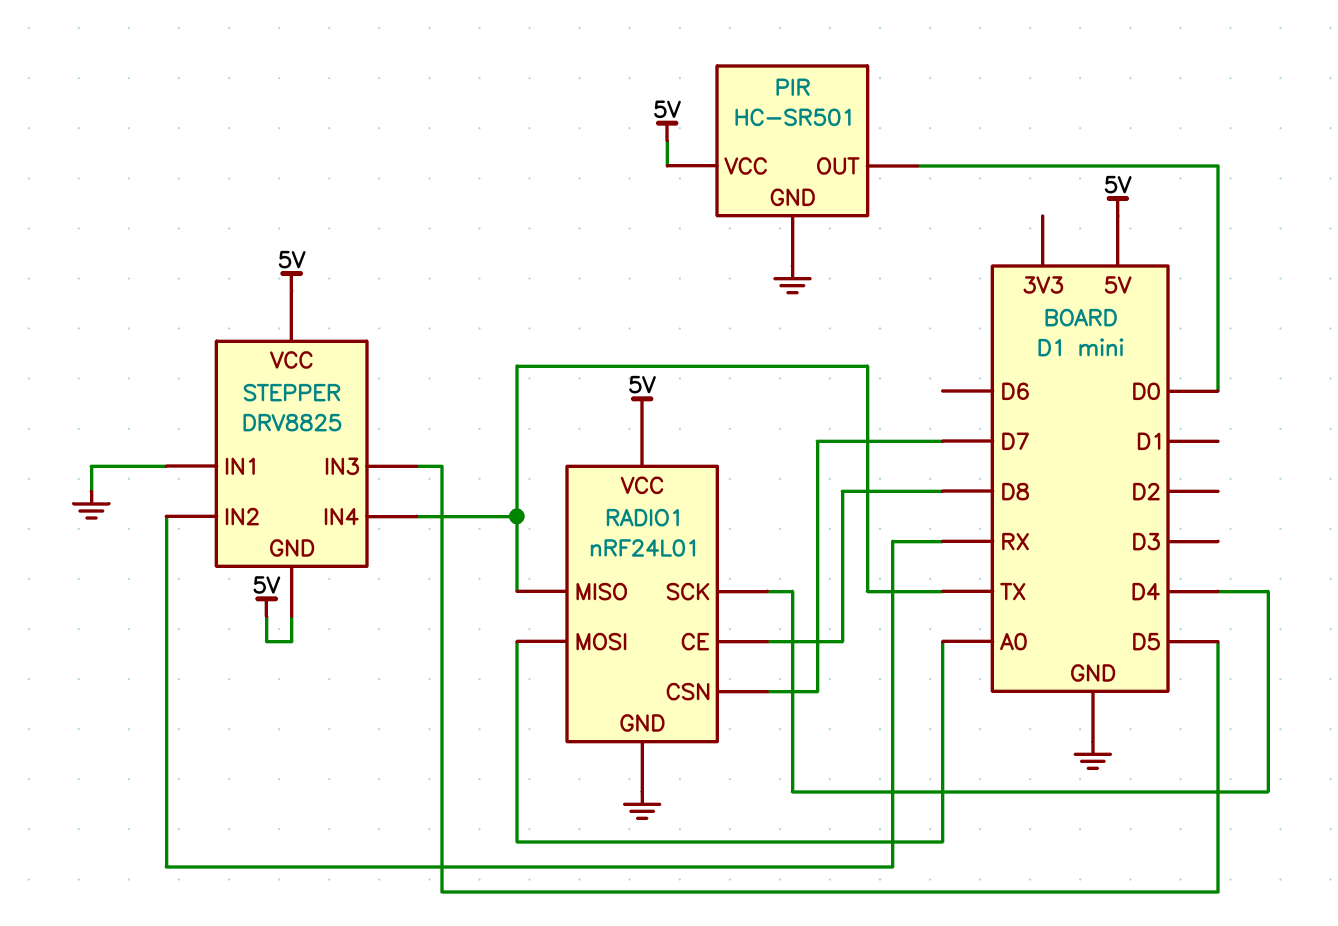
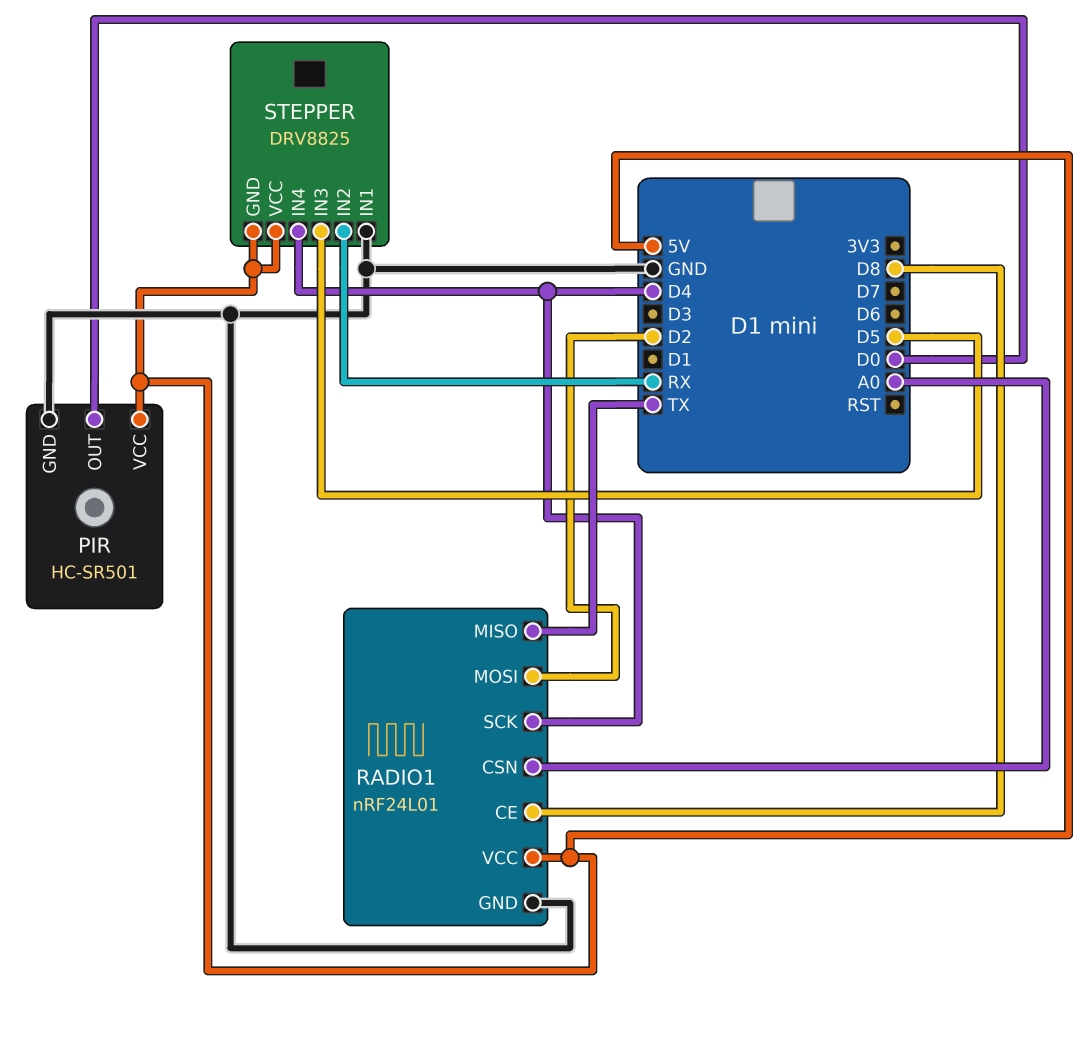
RADIO1 pin CSN: D7 -> A0
RADIO1 pin MOSI: A0 -> D2
STEPPER pin IN4: TX -> D4

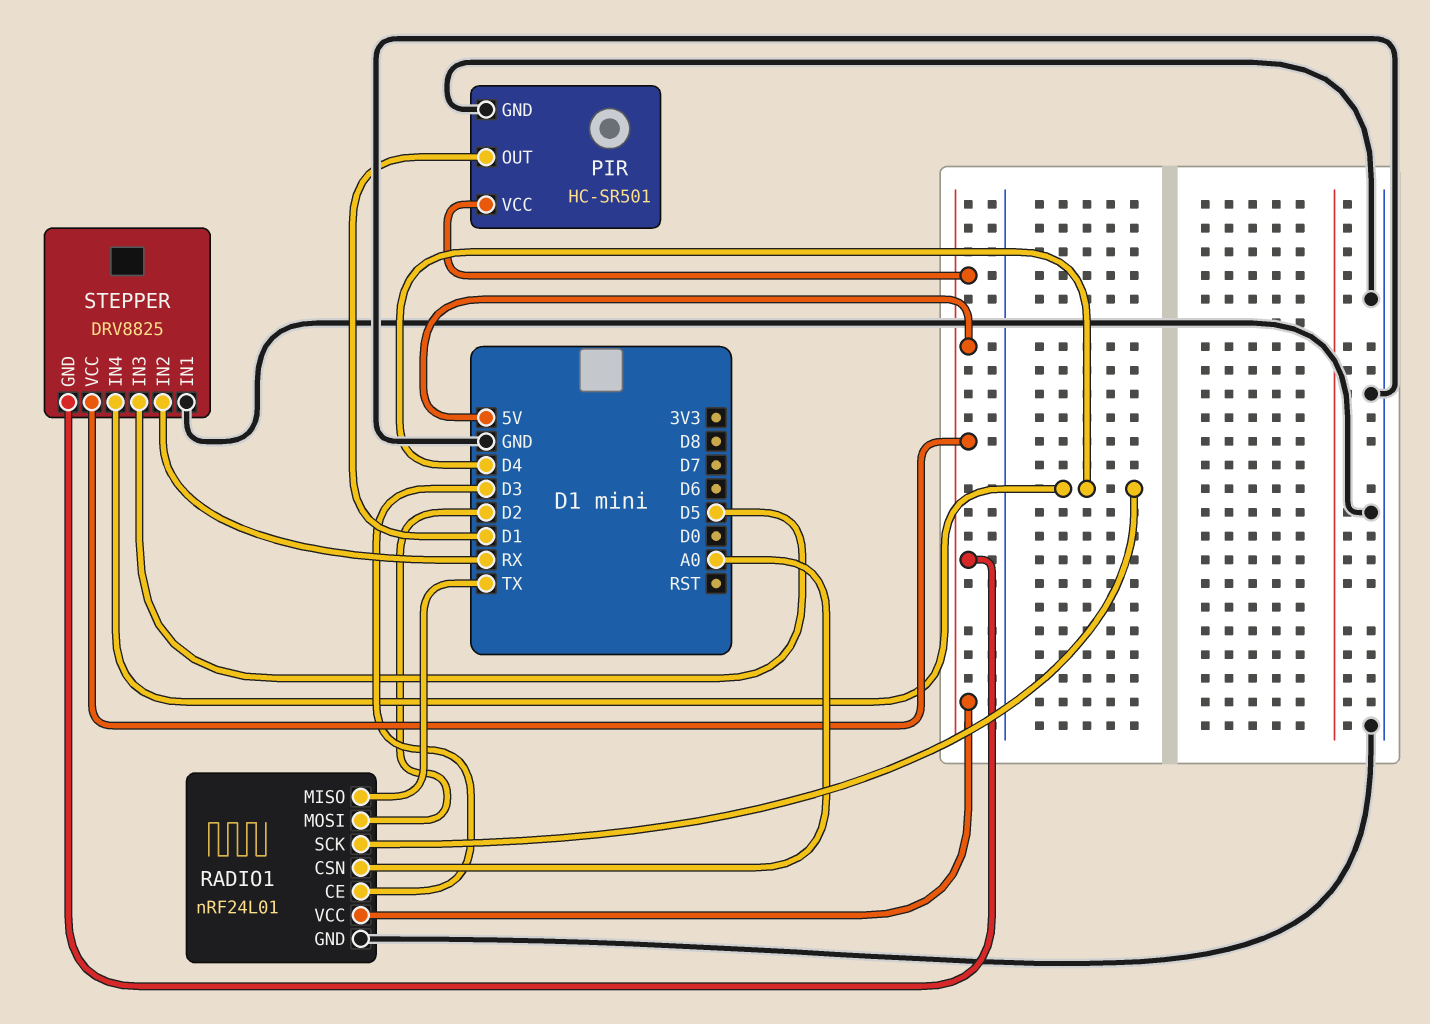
PIR pin OUT: D0 -> D1
RADIO1 pin CE: D8 -> D3

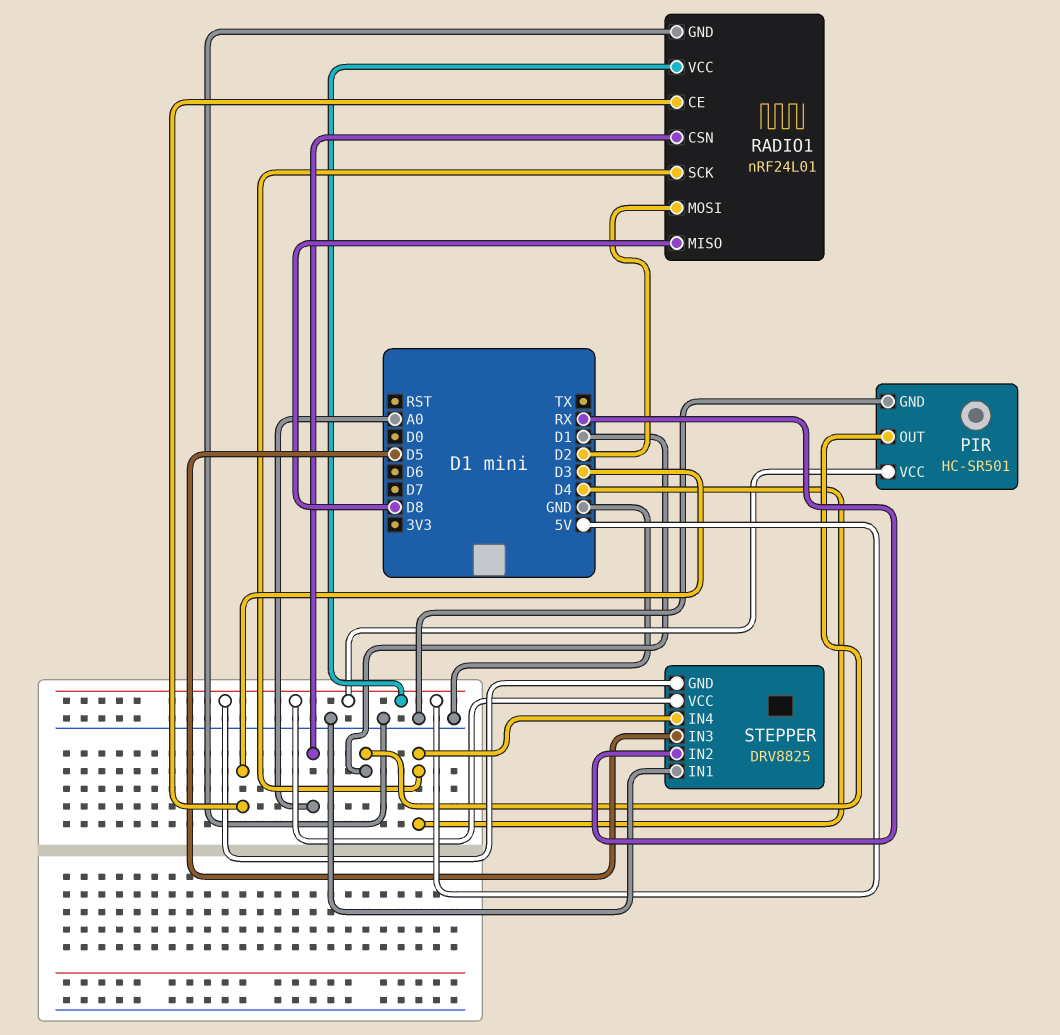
RADIO1 pin MISO: TX -> D8

